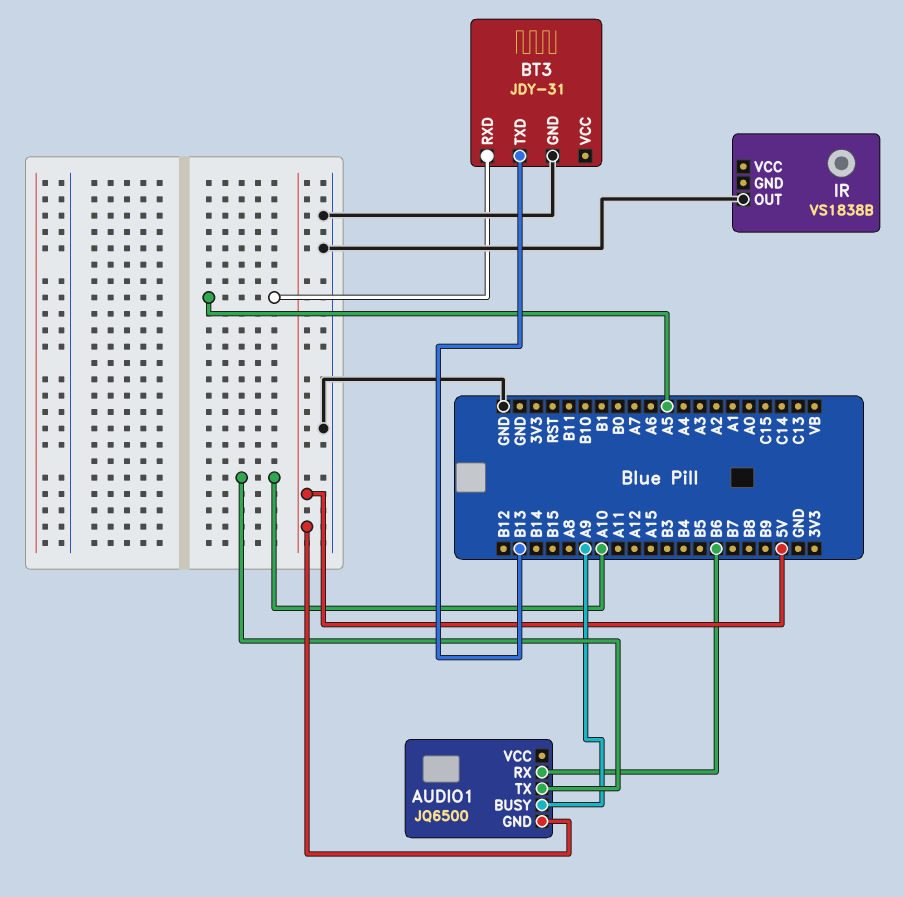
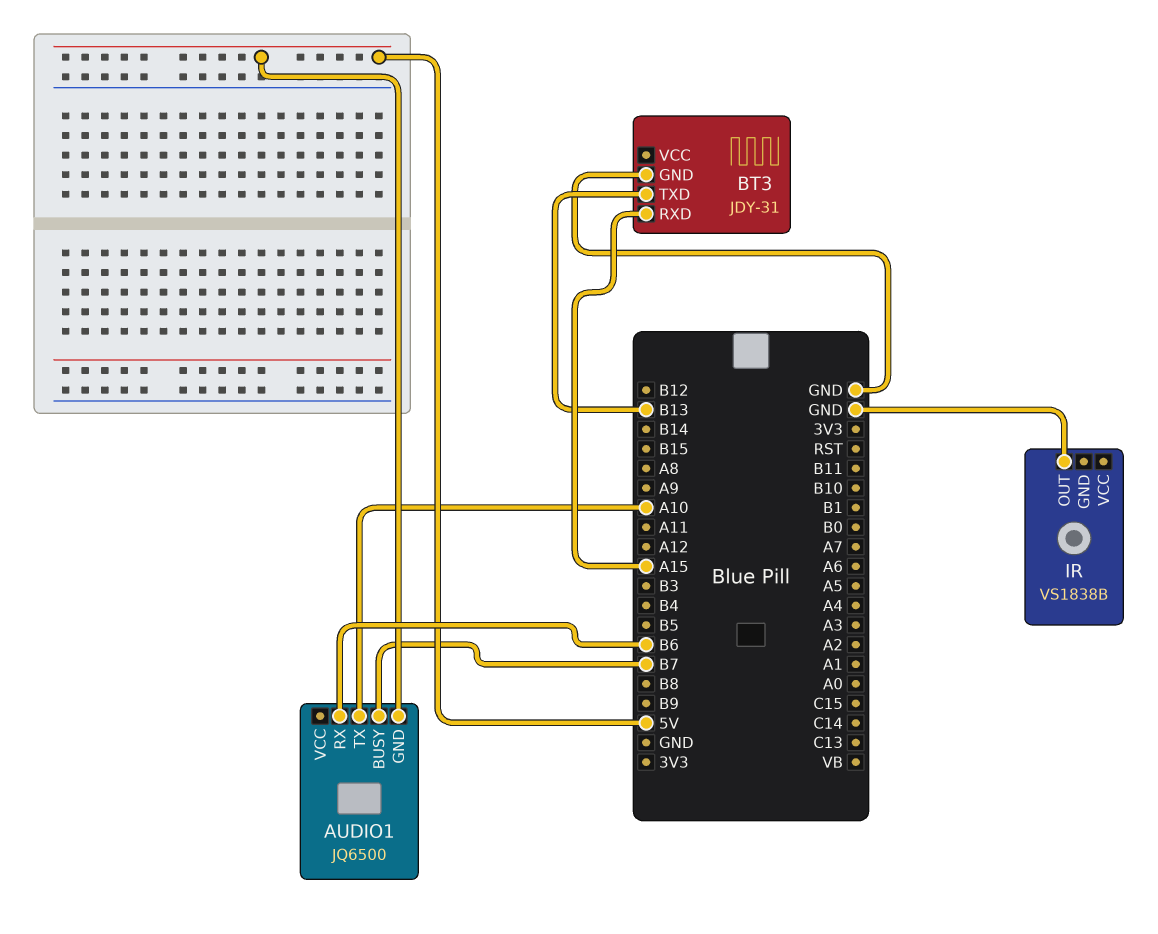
AUDIO1 pin BUSY: A9 -> B7
BT3 pin RXD: A5 -> A15

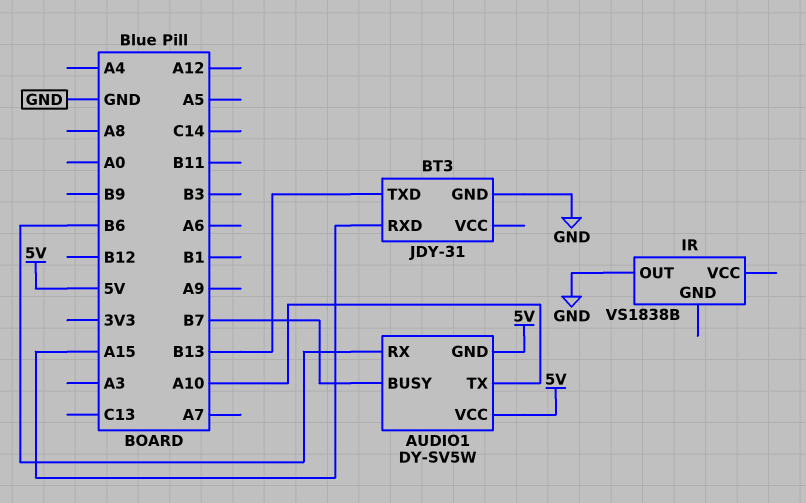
AUDIO1: JQ6500 -> DY-SV5W
AUDIO1 pin VCC: none -> 5V

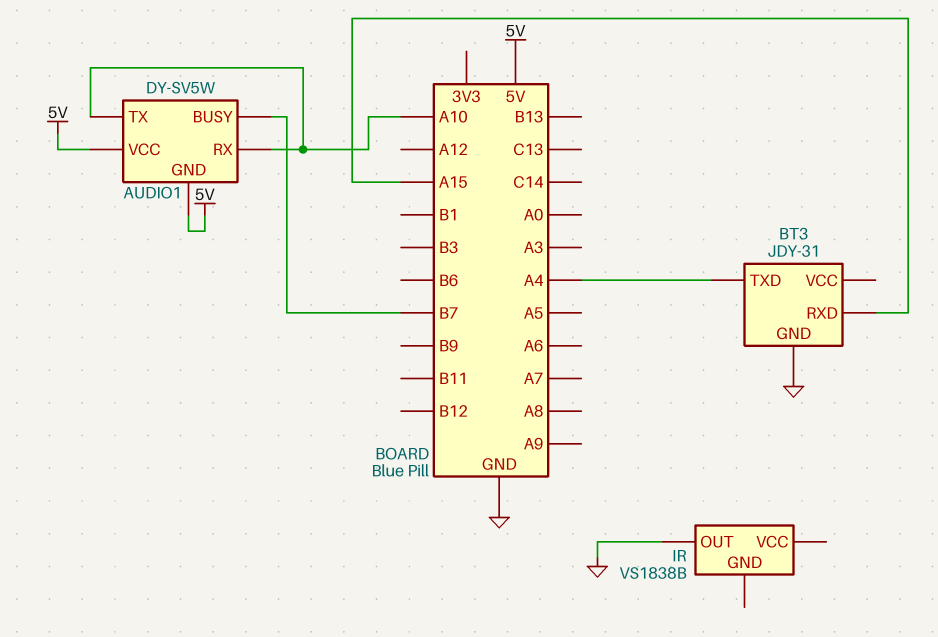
AUDIO1 pin RX: B6 -> A10
BT3 pin TXD: B13 -> A4

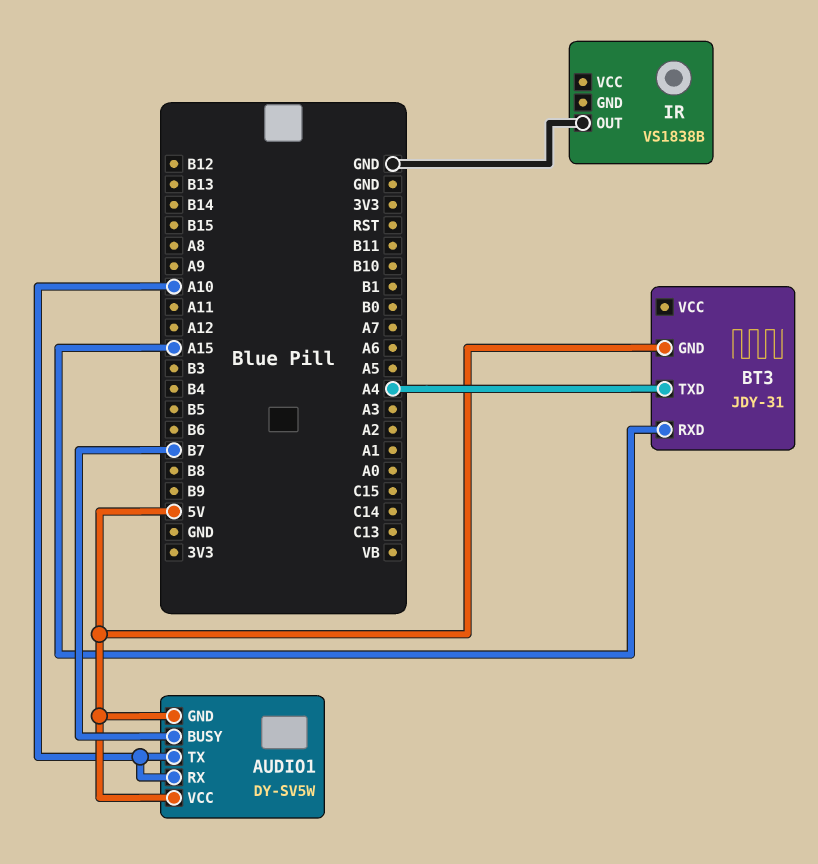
BT3 pin GND: GND -> 5V

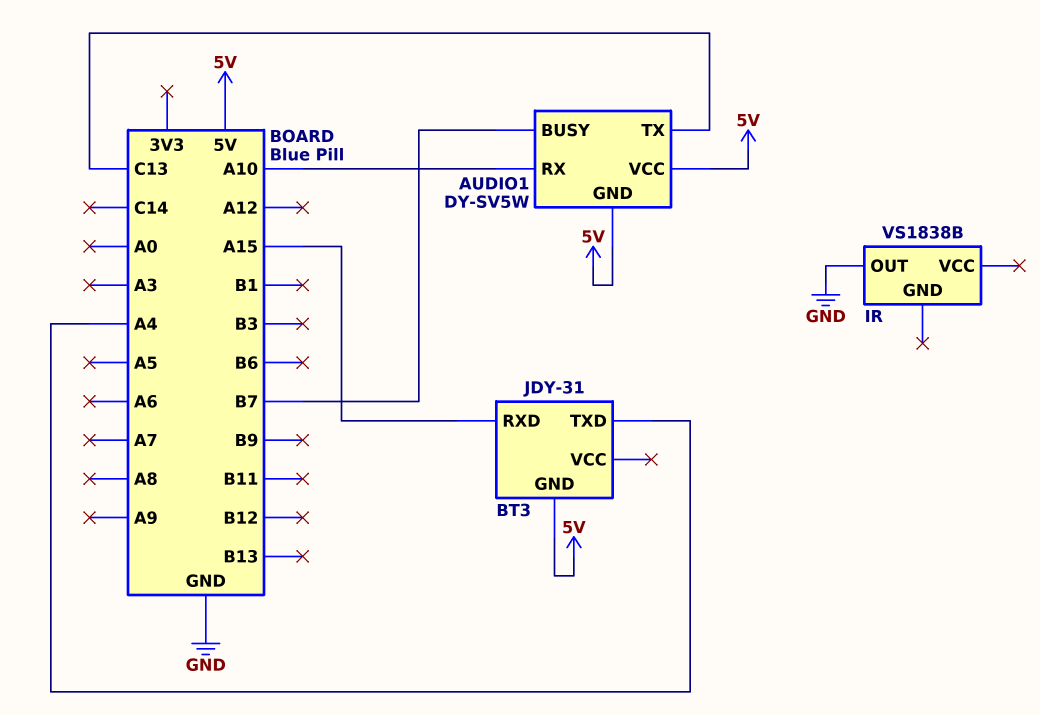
AUDIO1 pin TX: A10 -> C13

